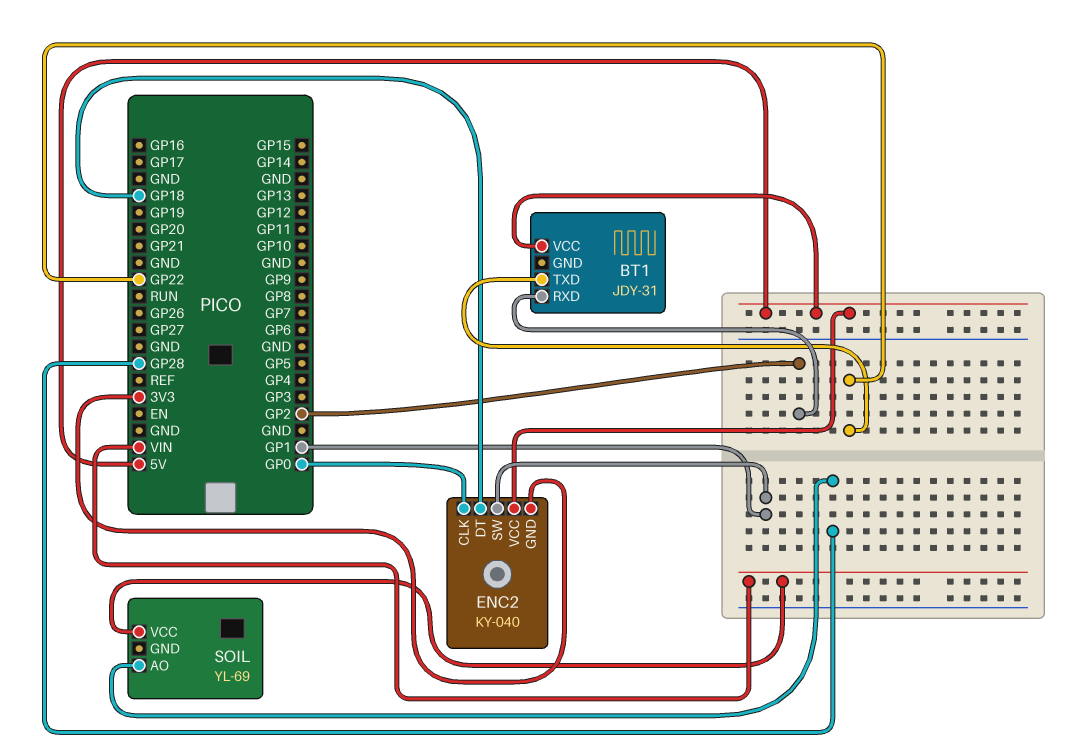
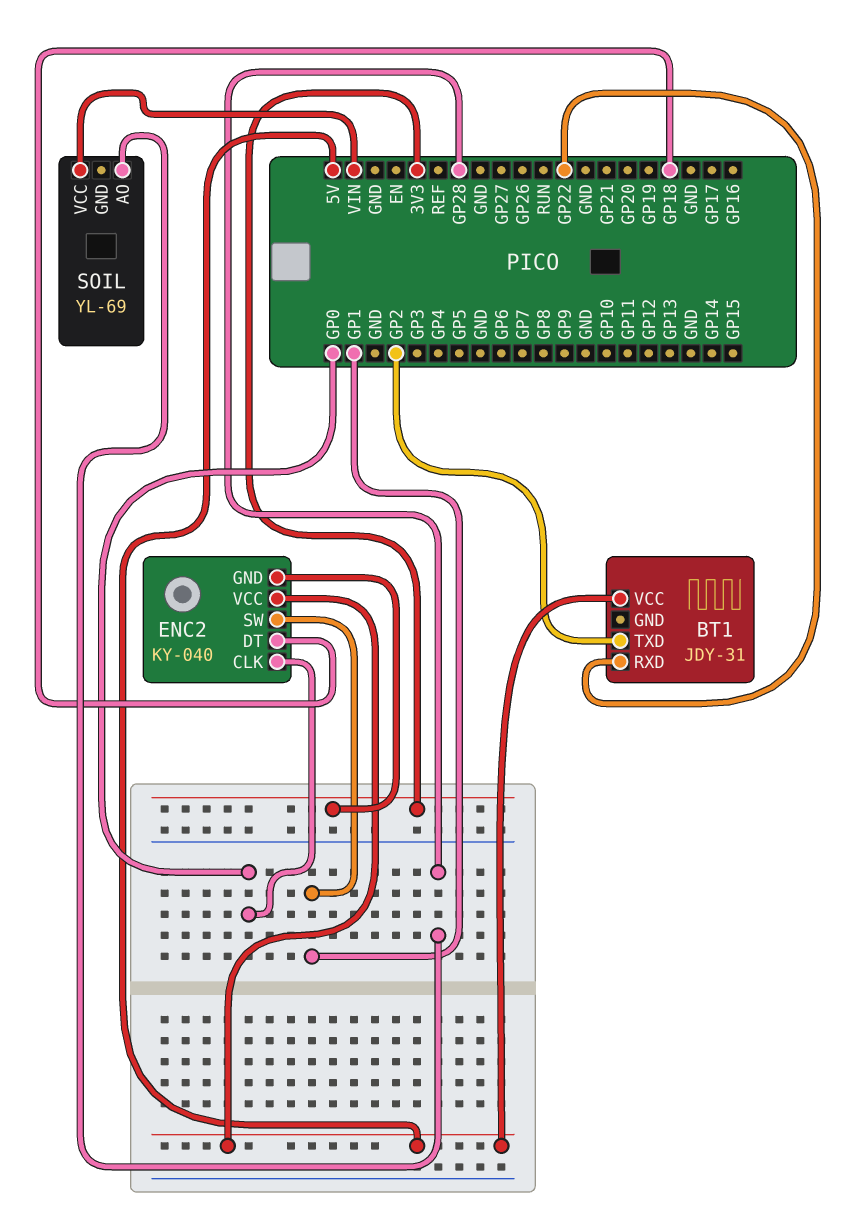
BT1 pin RXD: GP2 -> GP22
BT1 pin TXD: GP22 -> GP2

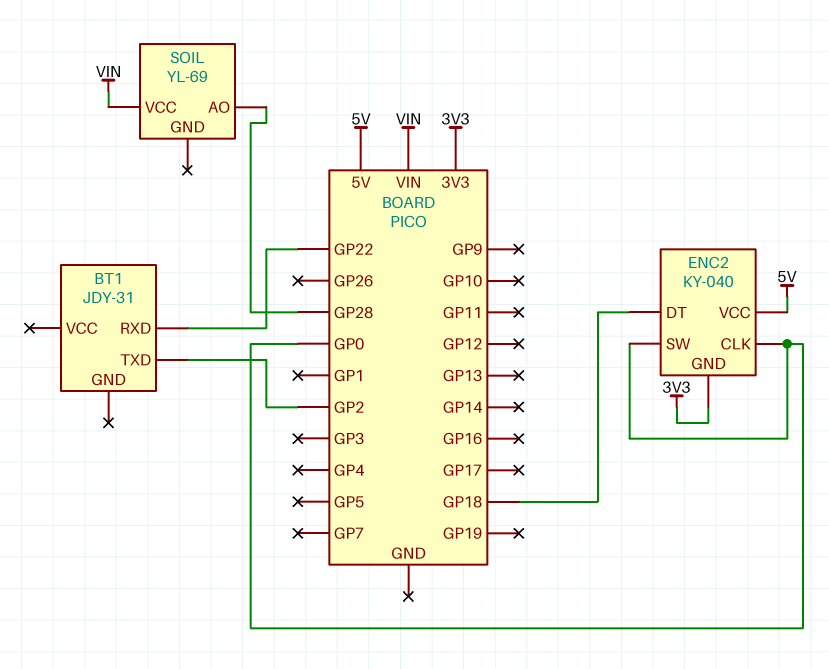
BT1 pin VCC: 5V -> none
ENC2 pin SW: GP1 -> GP0

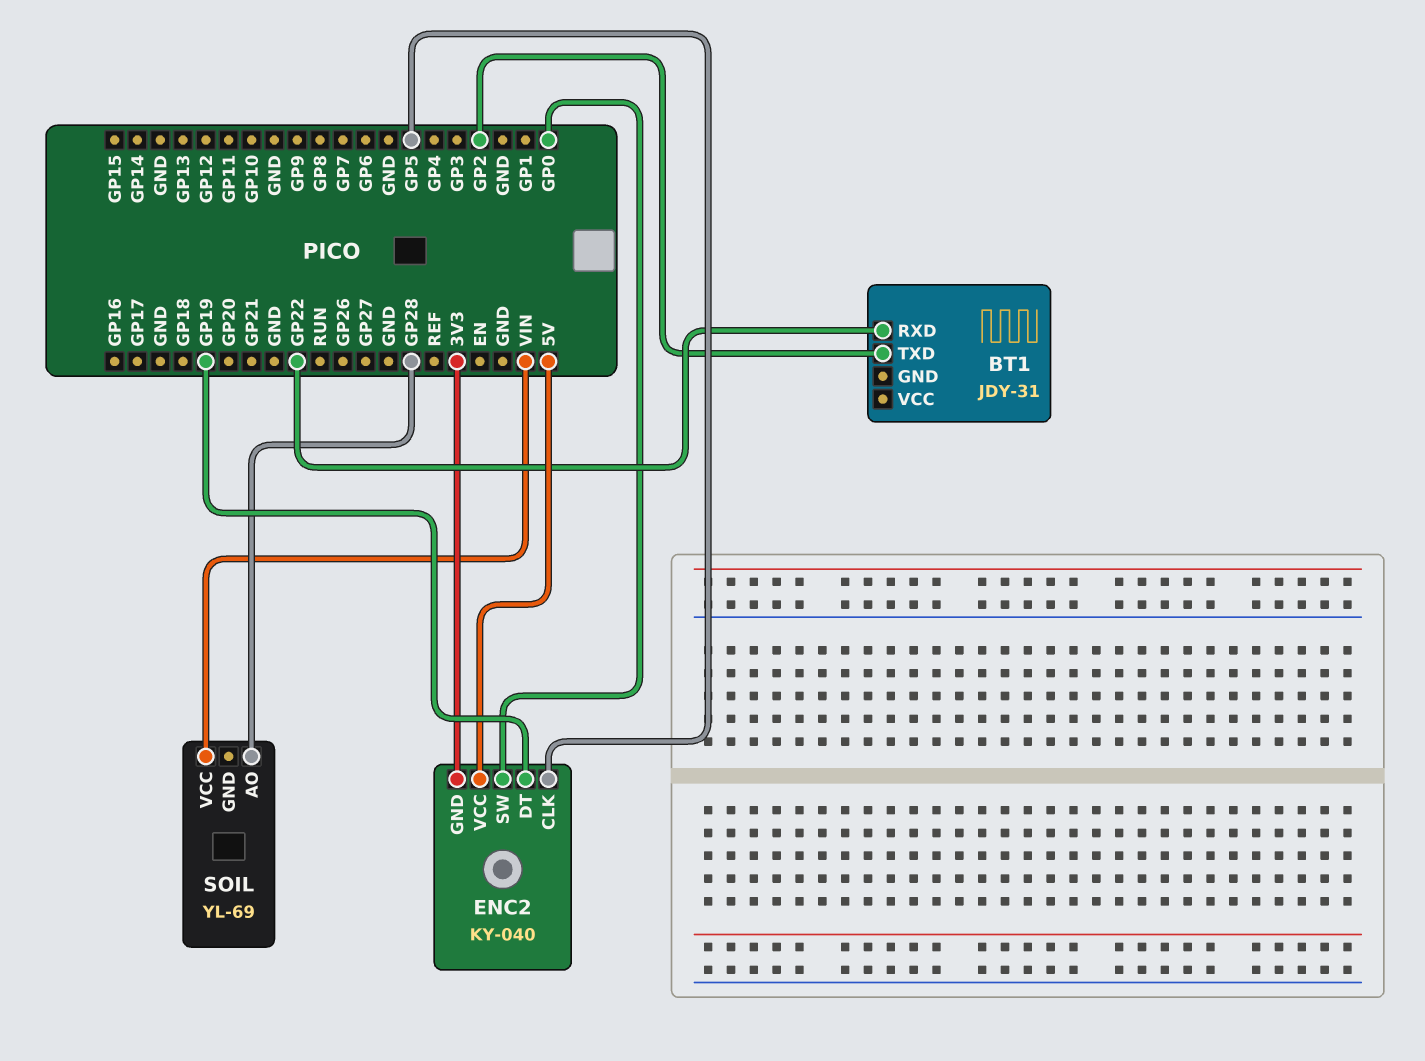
ENC2 pin CLK: GP0 -> GP5
ENC2 pin DT: GP18 -> GP19

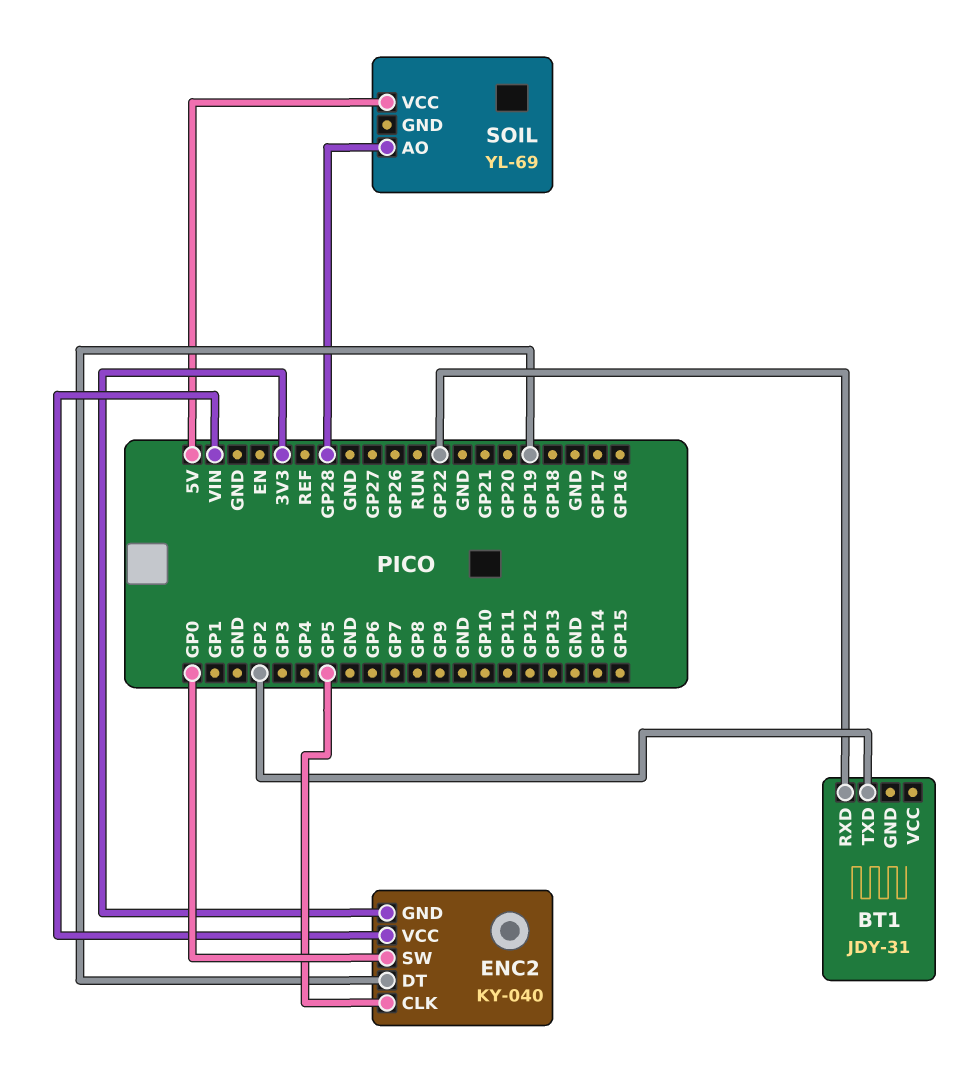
ENC2 pin VCC: 5V -> VIN
SOIL pin VCC: VIN -> 5V

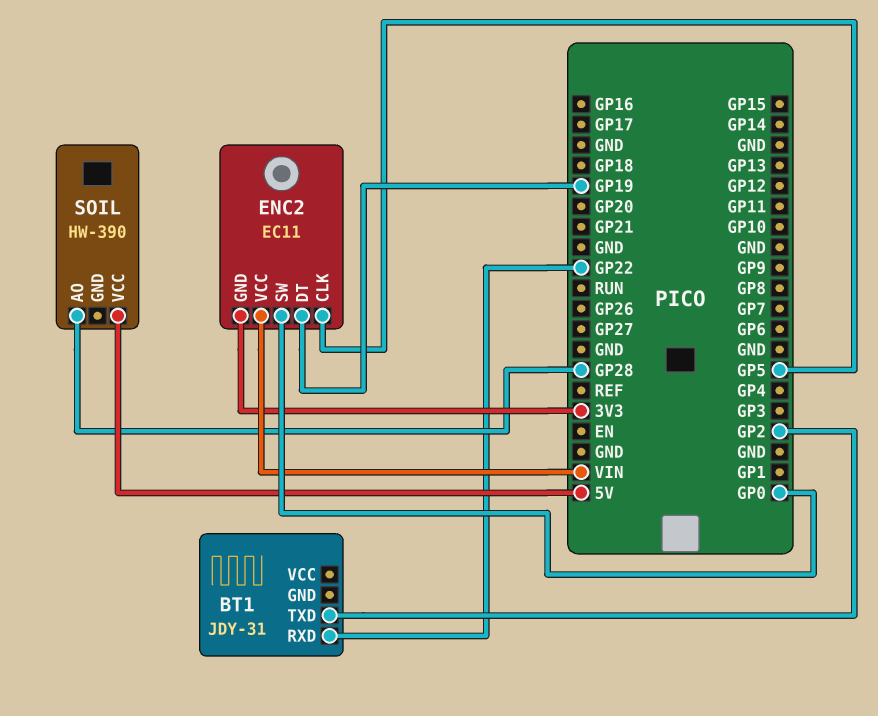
ENC2: KY-040 -> EC11
SOIL: YL-69 -> HW-390

